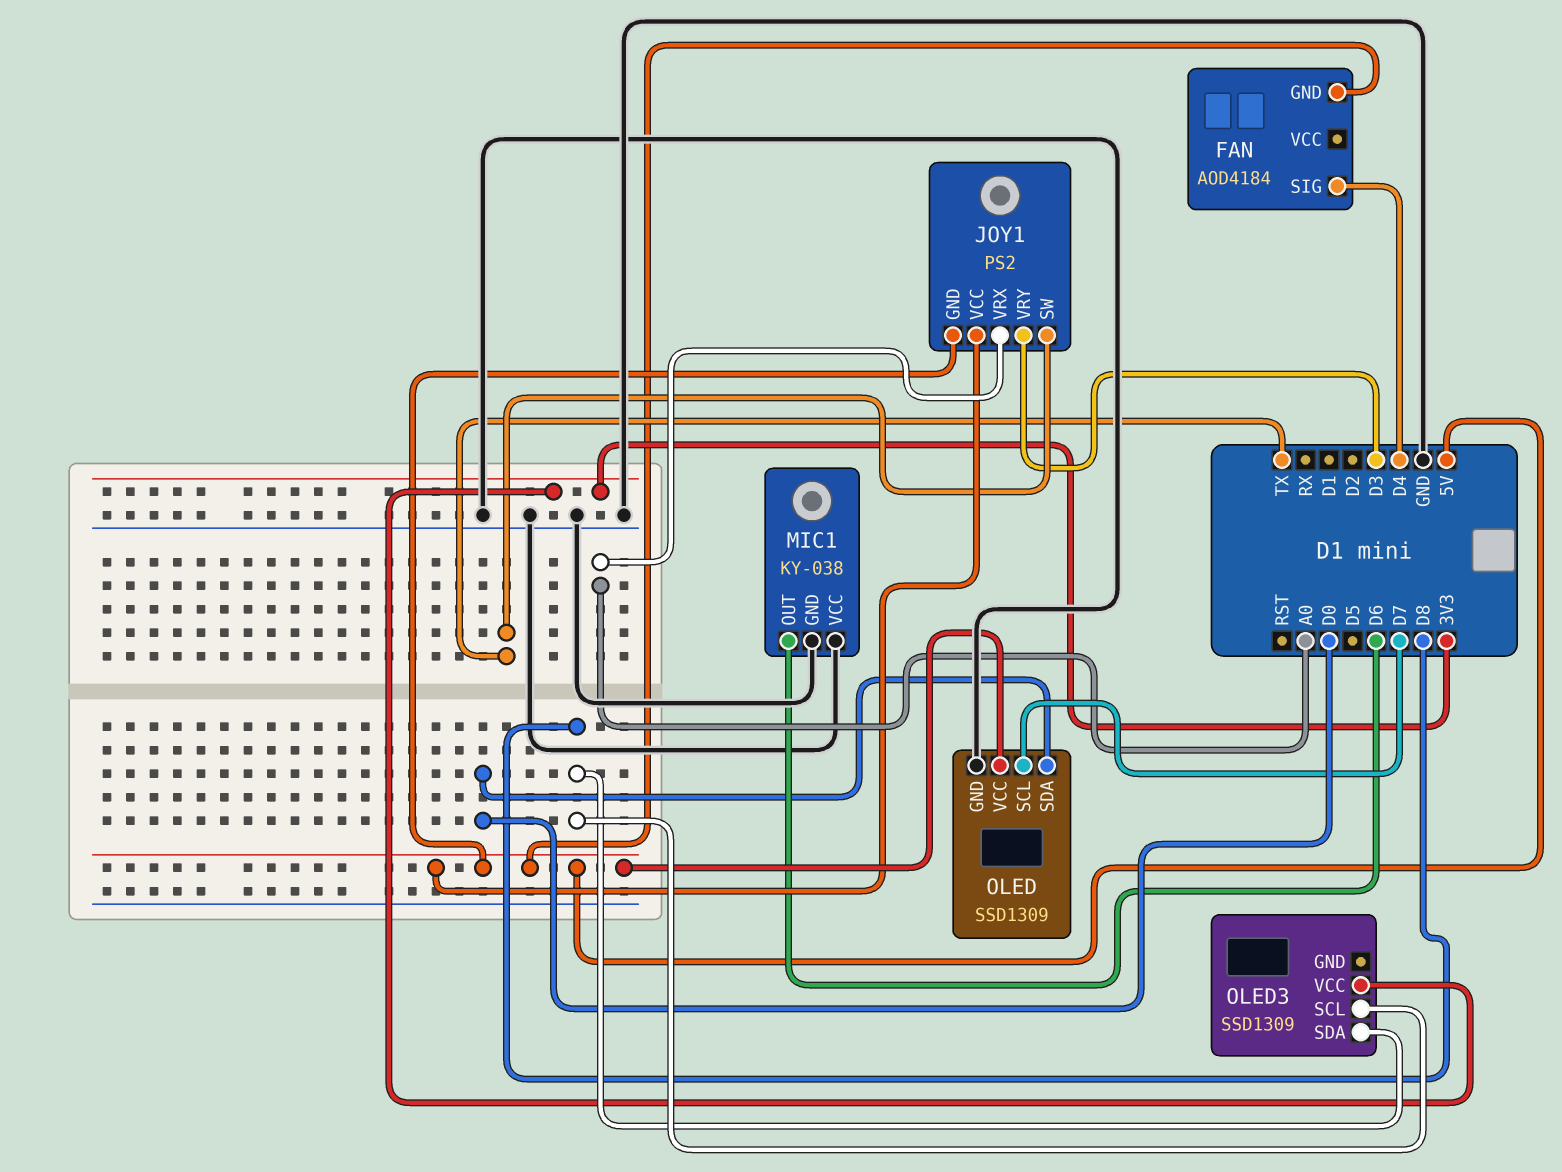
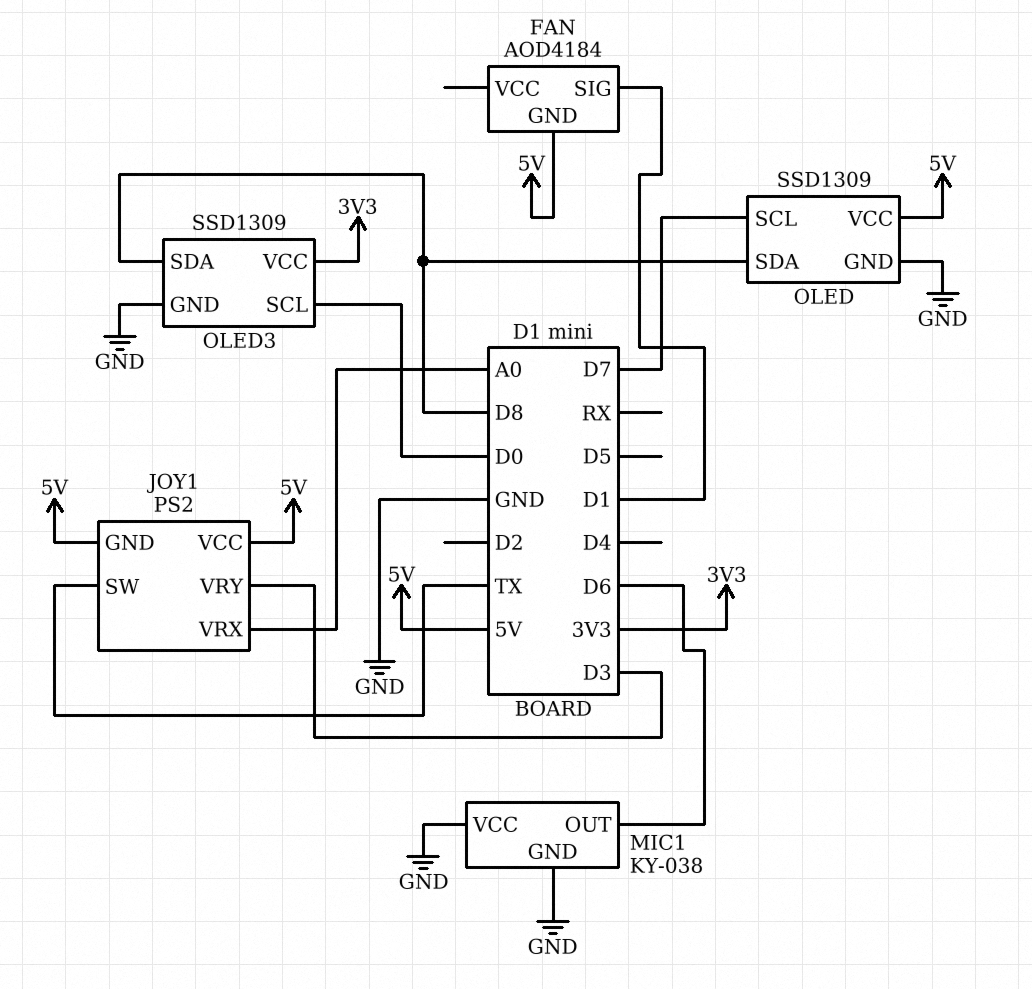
FAN pin SIG: D4 -> D1
OLED pin SDA: D0 -> D8
OLED3 pin GND: none -> GND
OLED3 pin SCL: D8 -> D0

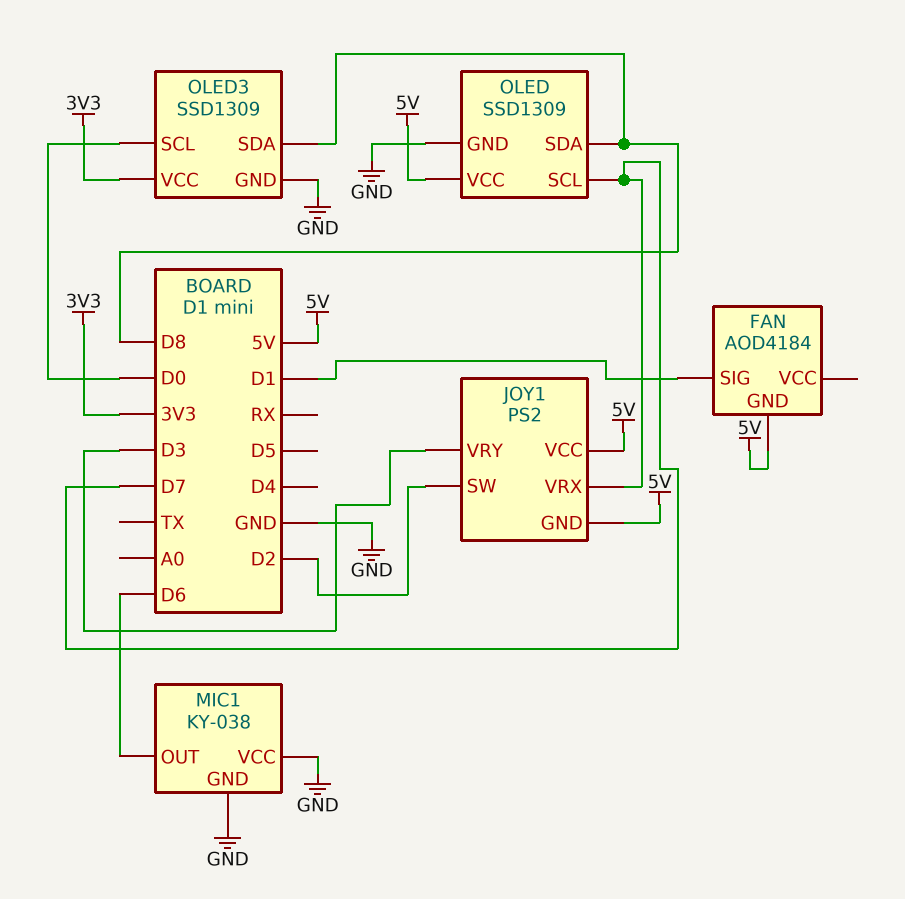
JOY1 pin SW: TX -> D2
JOY1 pin VRX: A0 -> D7

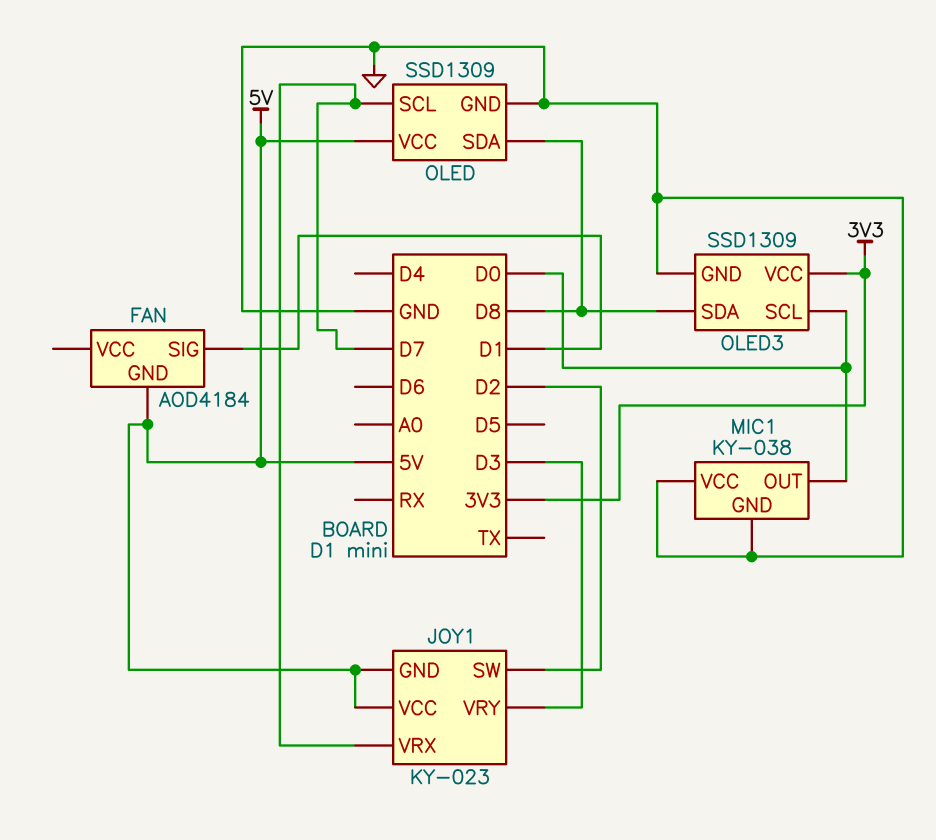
JOY1: PS2 -> KY-023
MIC1 pin OUT: D6 -> D0

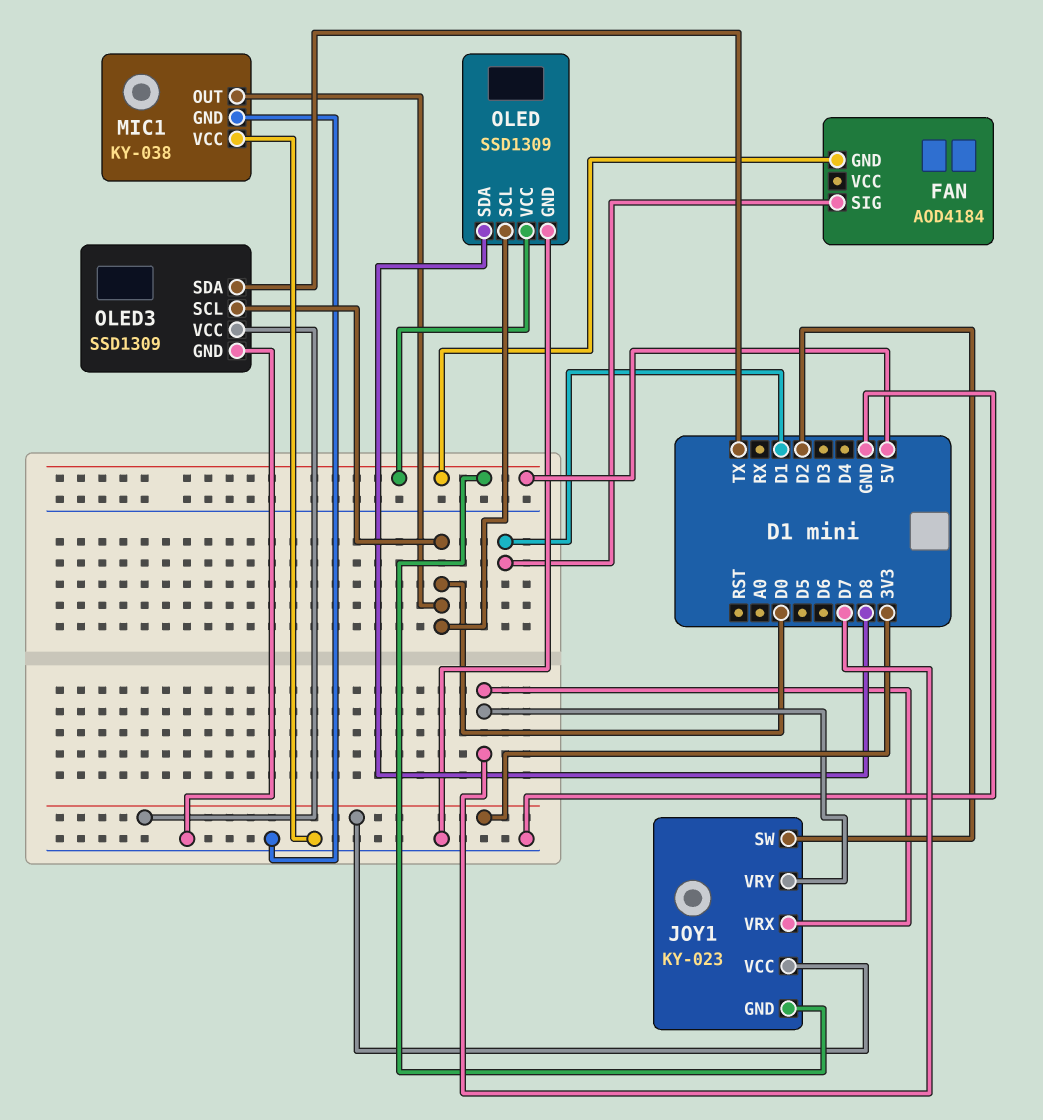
JOY1 pin VCC: 5V -> 3V3
JOY1 pin VRY: D3 -> D7
OLED pin SCL: D7 -> D0
OLED3 pin SDA: D8 -> TX

